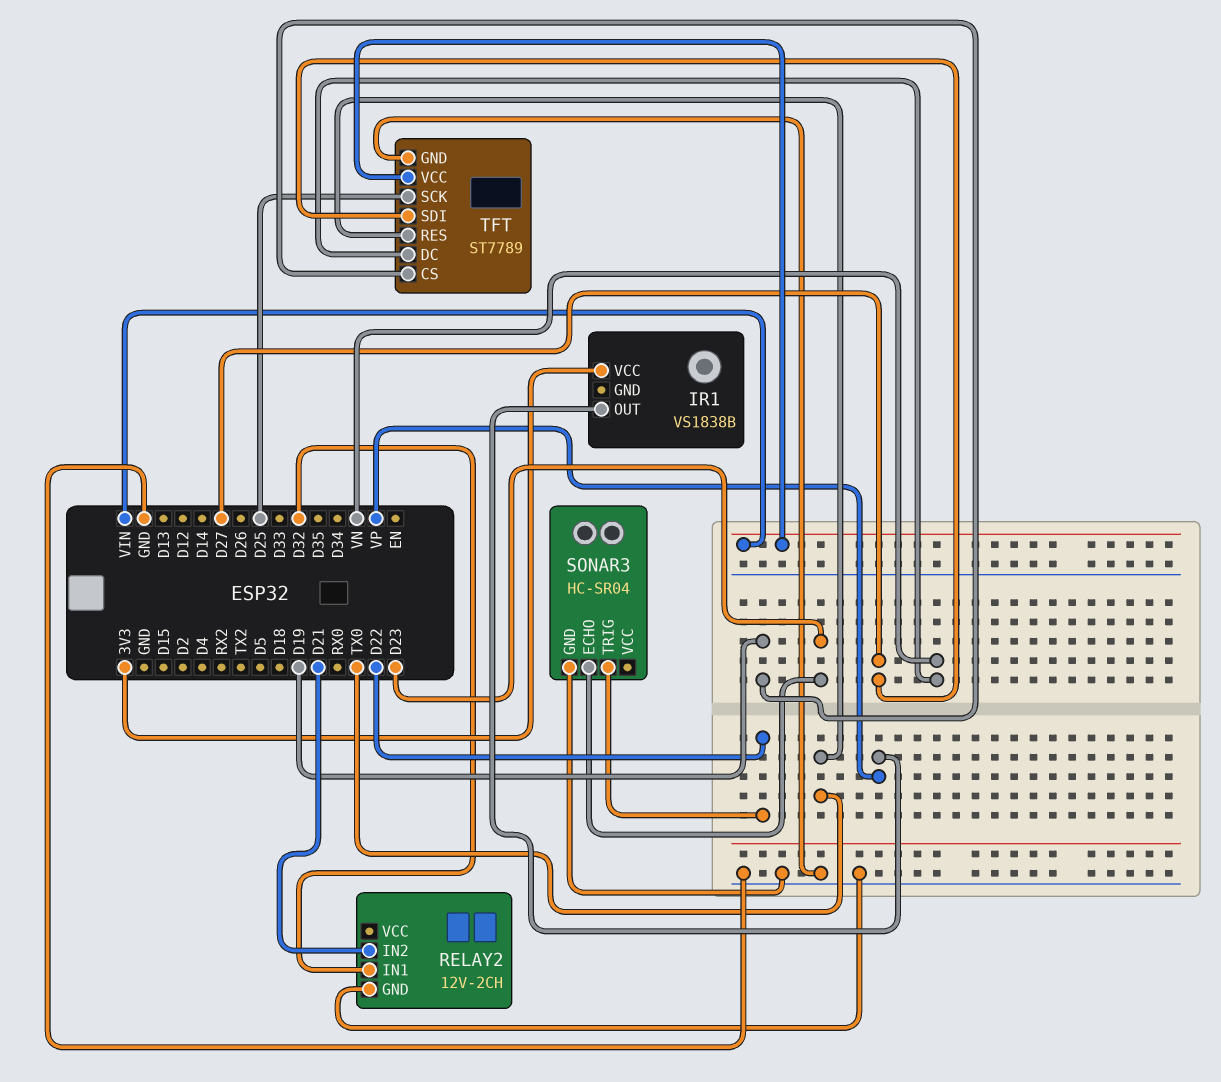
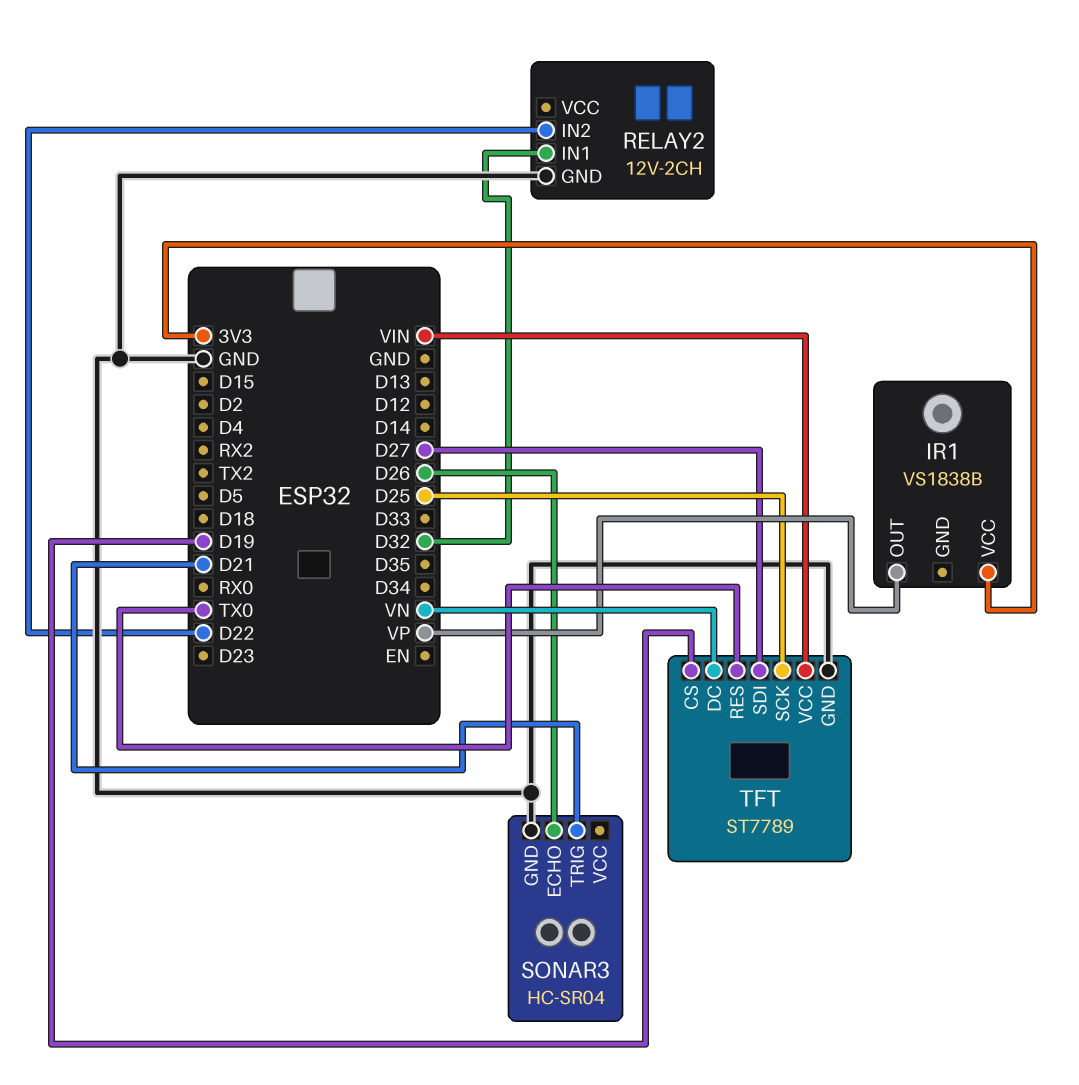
RELAY2 pin IN2: D21 -> D22
SONAR3 pin ECHO: D23 -> D26
SONAR3 pin TRIG: D22 -> D21

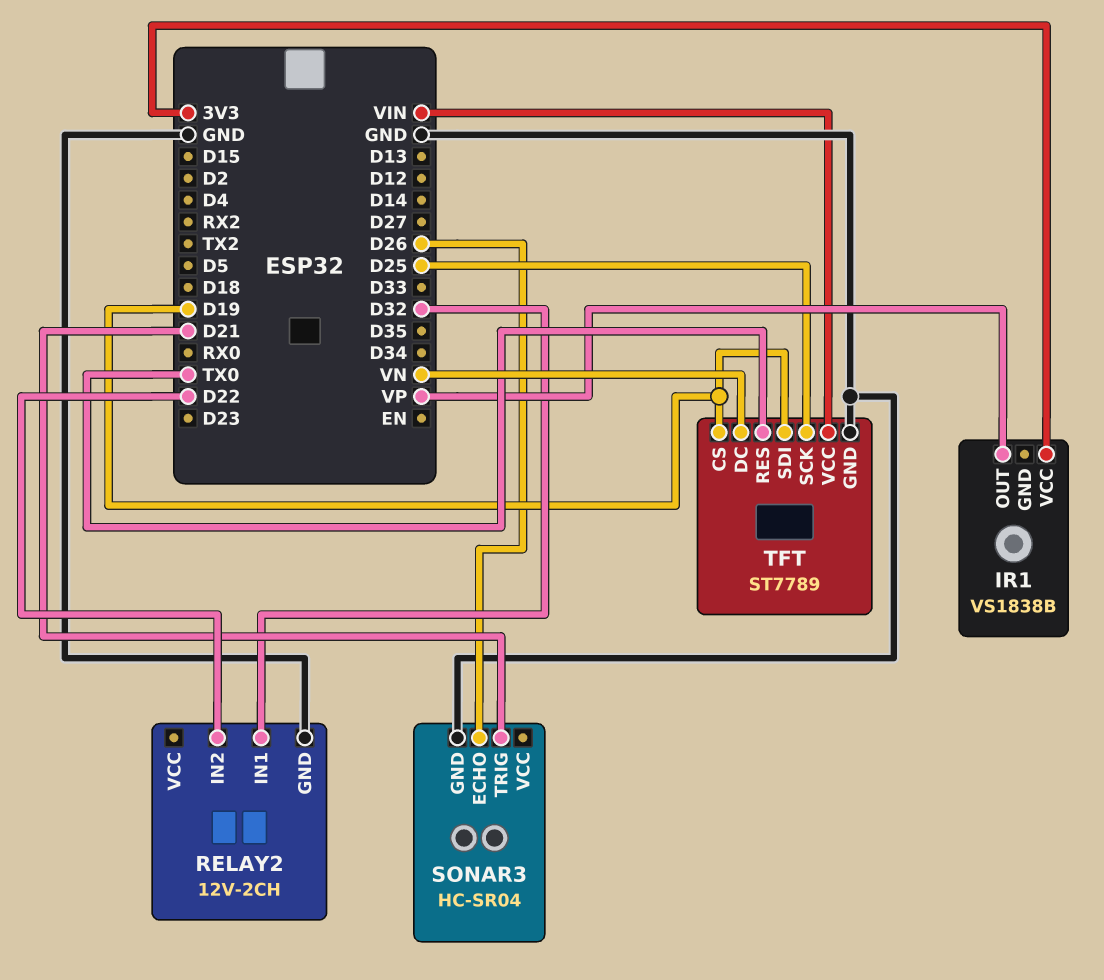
TFT pin SDI: D27 -> D19

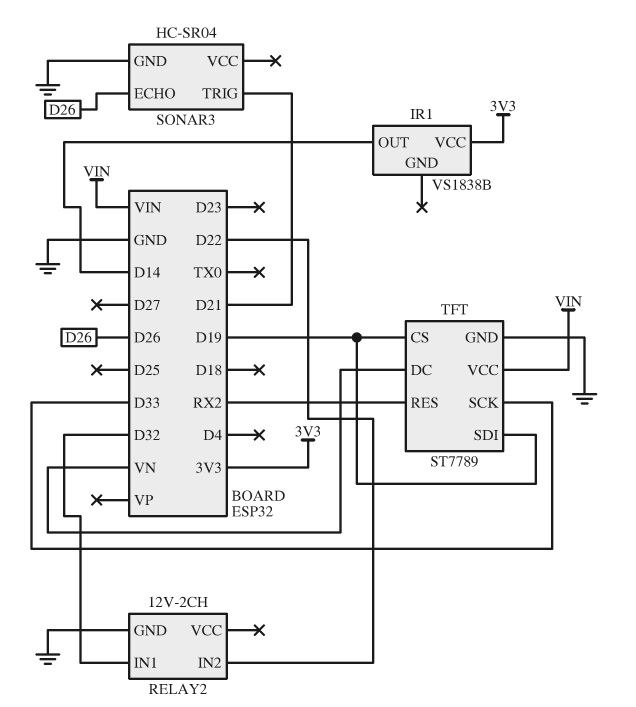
IR1 pin OUT: VP -> D14
TFT pin RES: TX0 -> RX2
TFT pin SCK: D25 -> D33

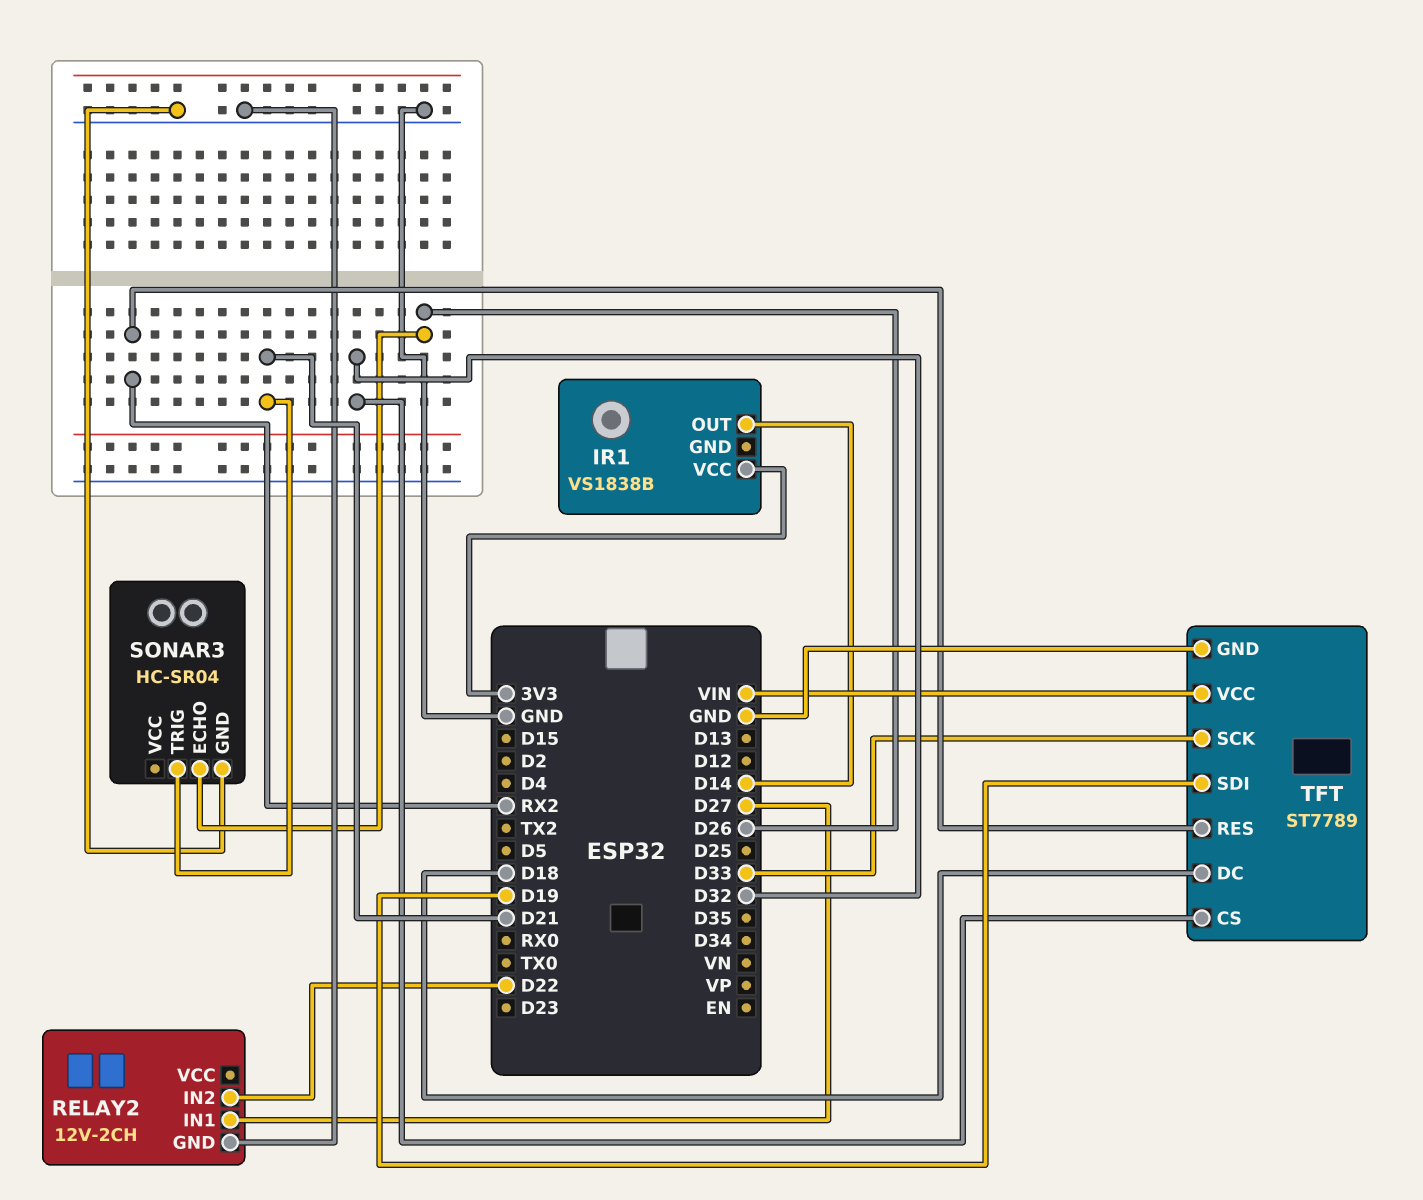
RELAY2 pin IN1: D32 -> D27
TFT pin CS: D19 -> D32
TFT pin DC: VN -> D18

